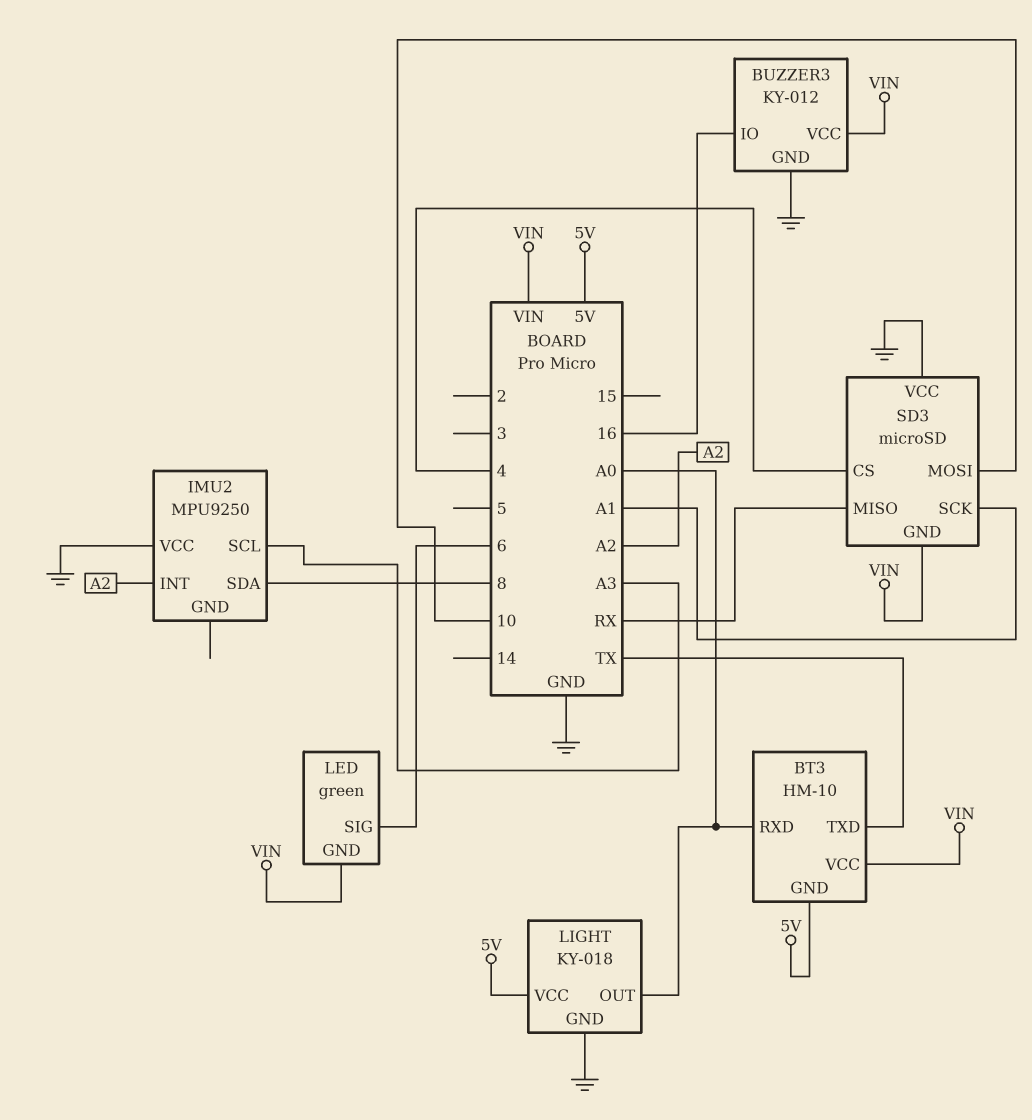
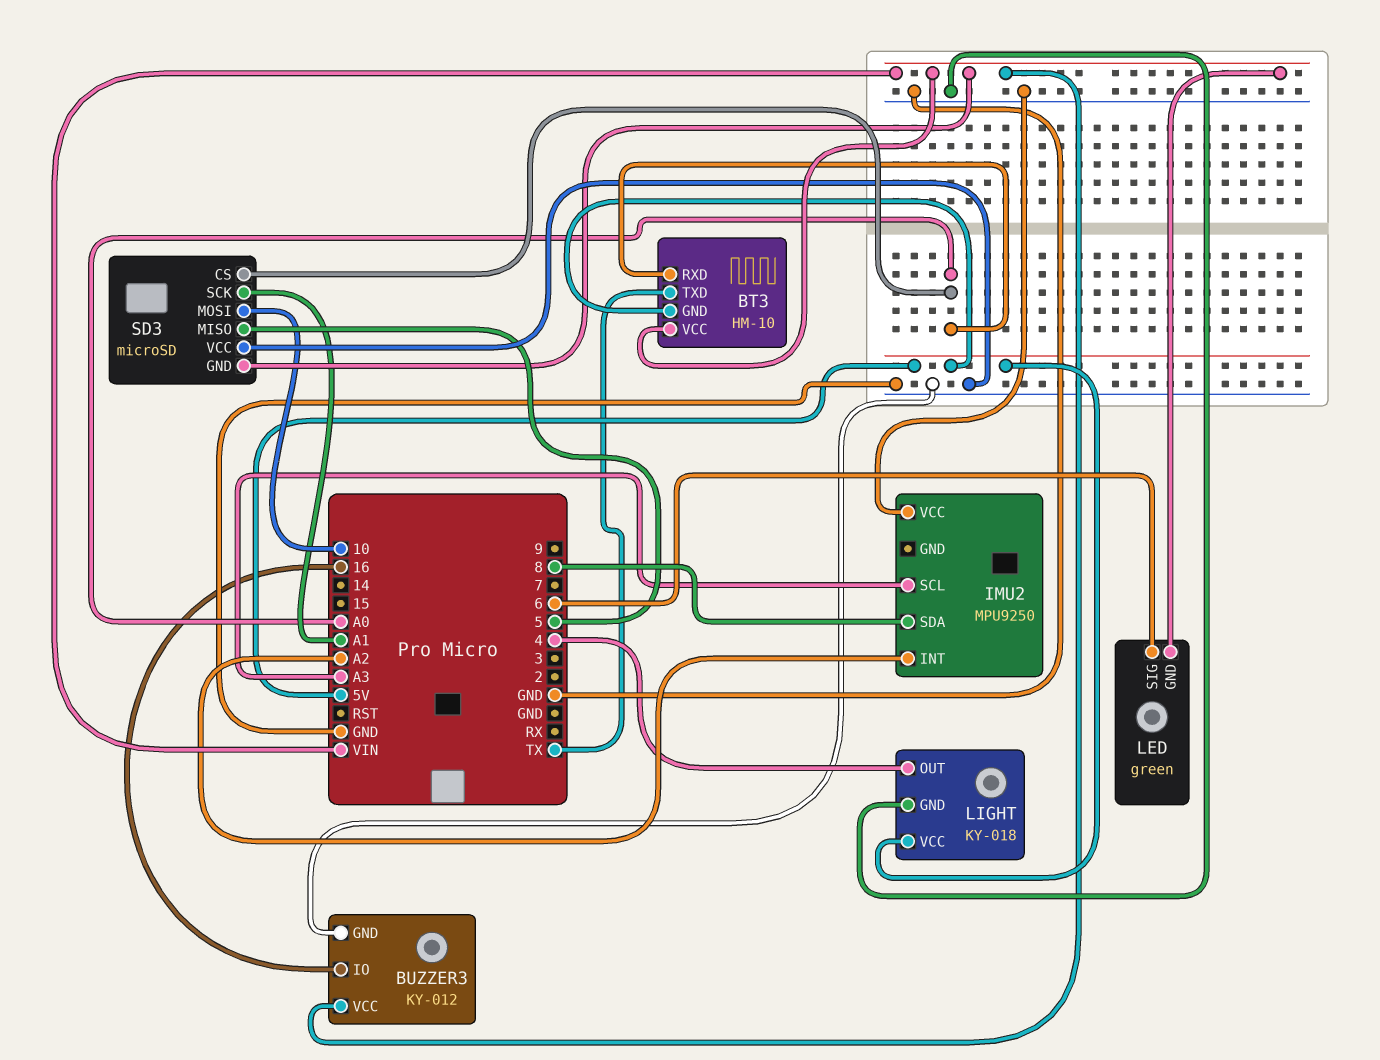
LIGHT pin OUT: A0 -> 4
SD3 pin CS: 4 -> A0
SD3 pin MISO: RX -> 5

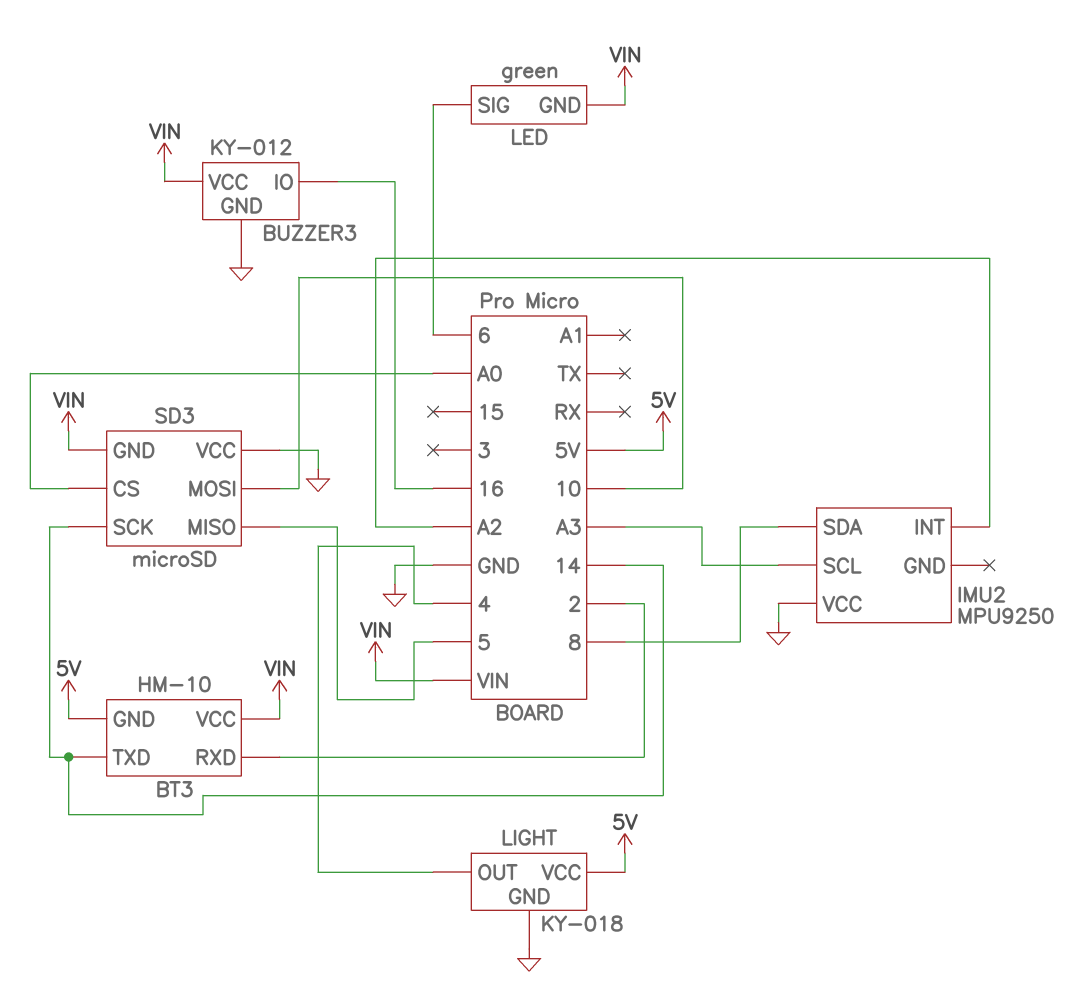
BT3 pin RXD: A0 -> 2
BT3 pin TXD: TX -> 14
SD3 pin SCK: A1 -> 14

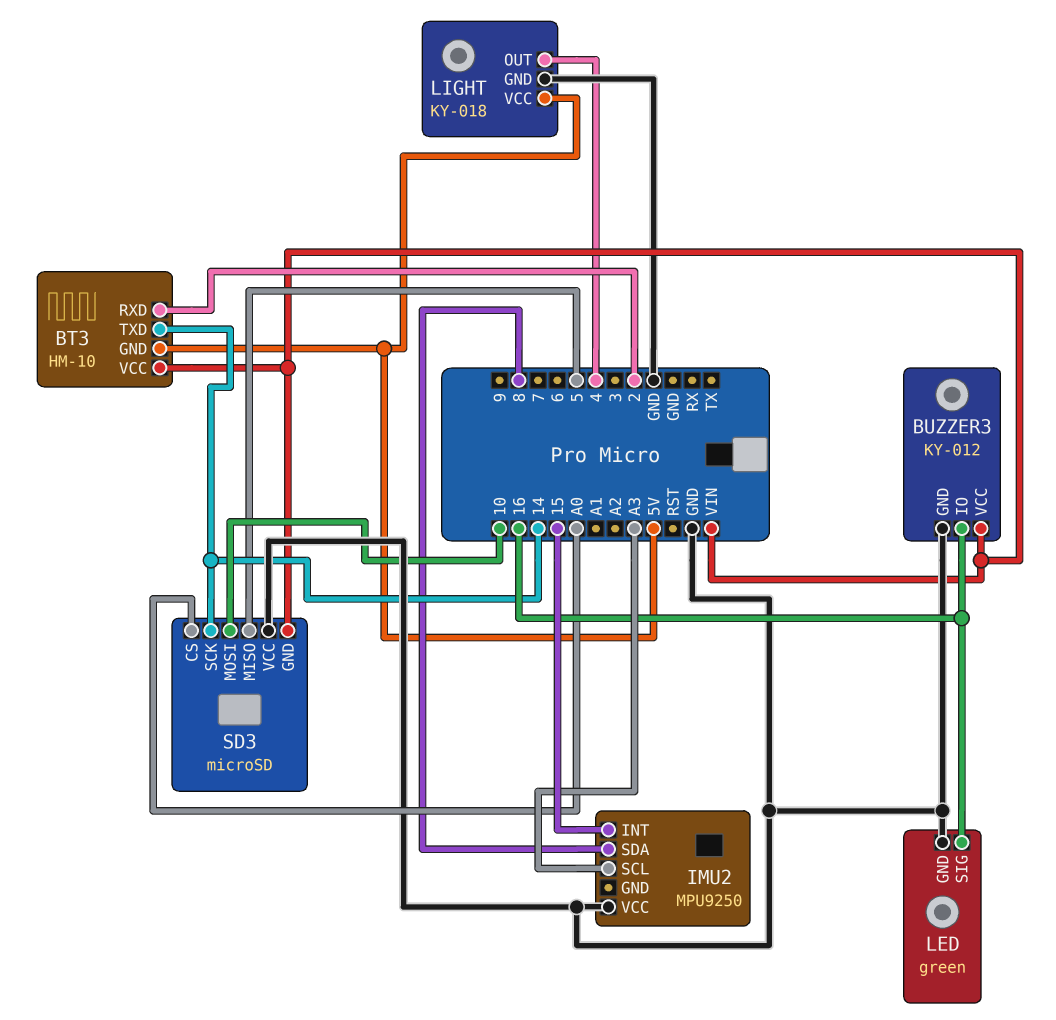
IMU2 pin INT: A2 -> 15
LED pin GND: VIN -> GND
LED pin SIG: 6 -> 16

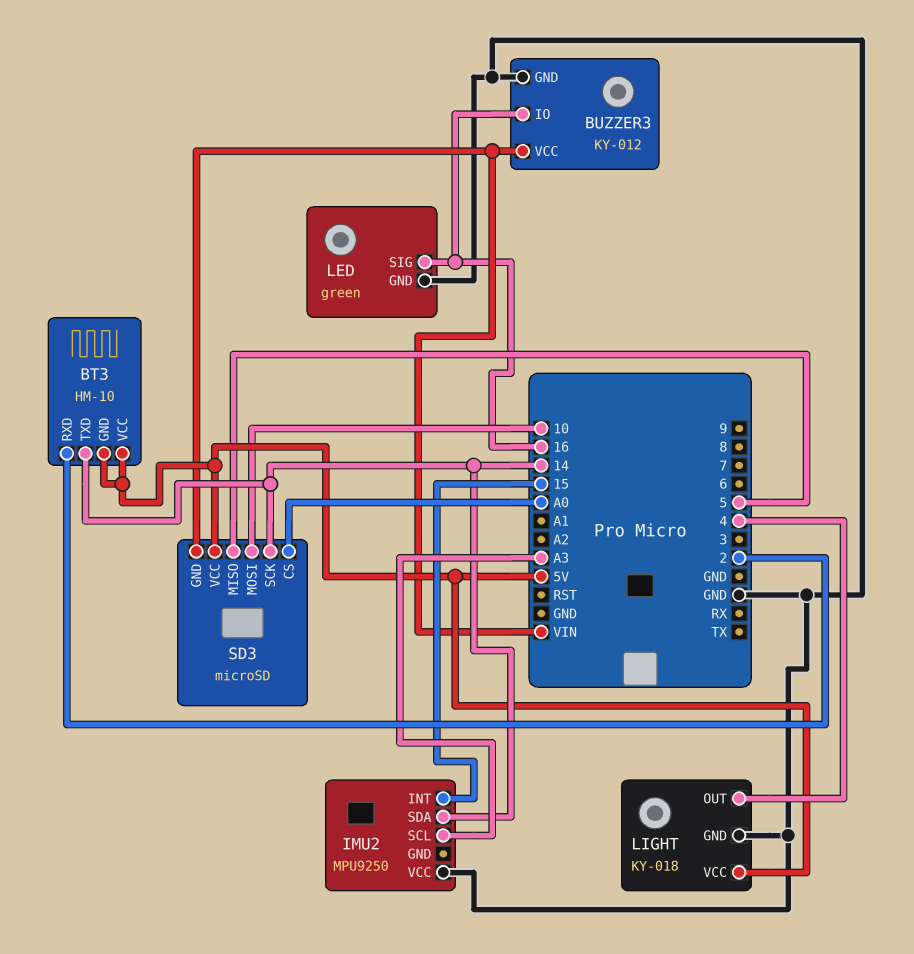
BT3 pin VCC: VIN -> 5V
IMU2 pin SDA: 8 -> 14
SD3 pin VCC: GND -> 5V

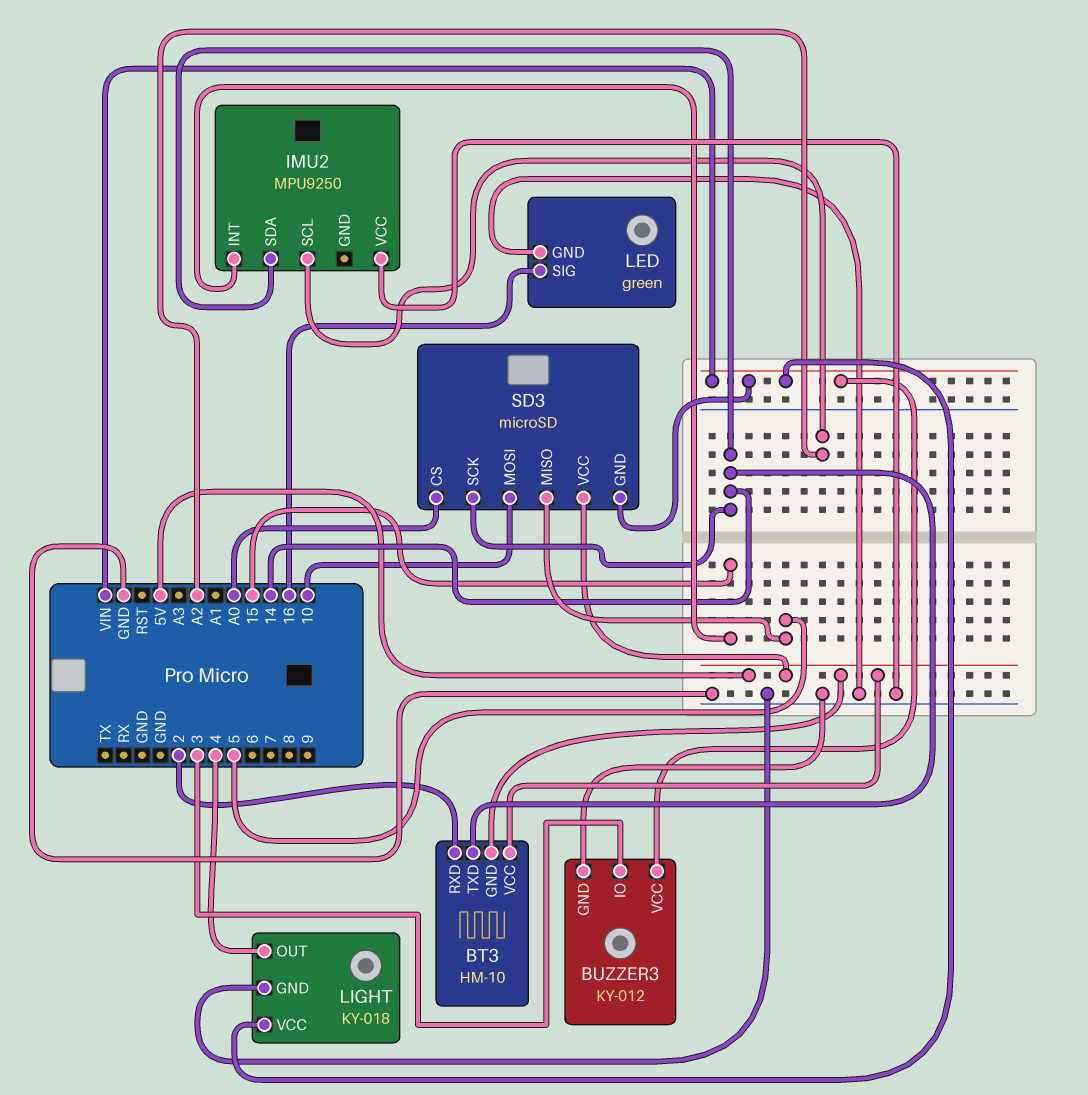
BUZZER3 pin IO: 16 -> 3
IMU2 pin SCL: A3 -> A2
LIGHT pin VCC: 5V -> VIN

